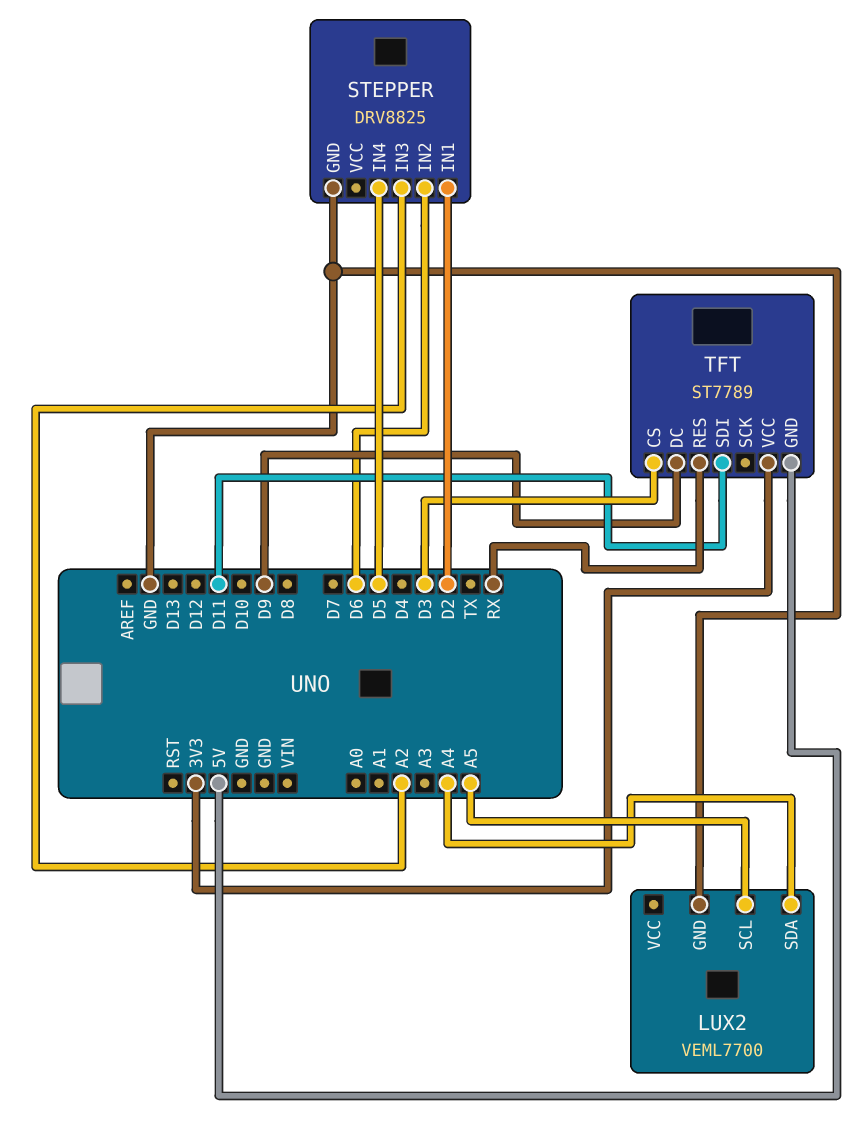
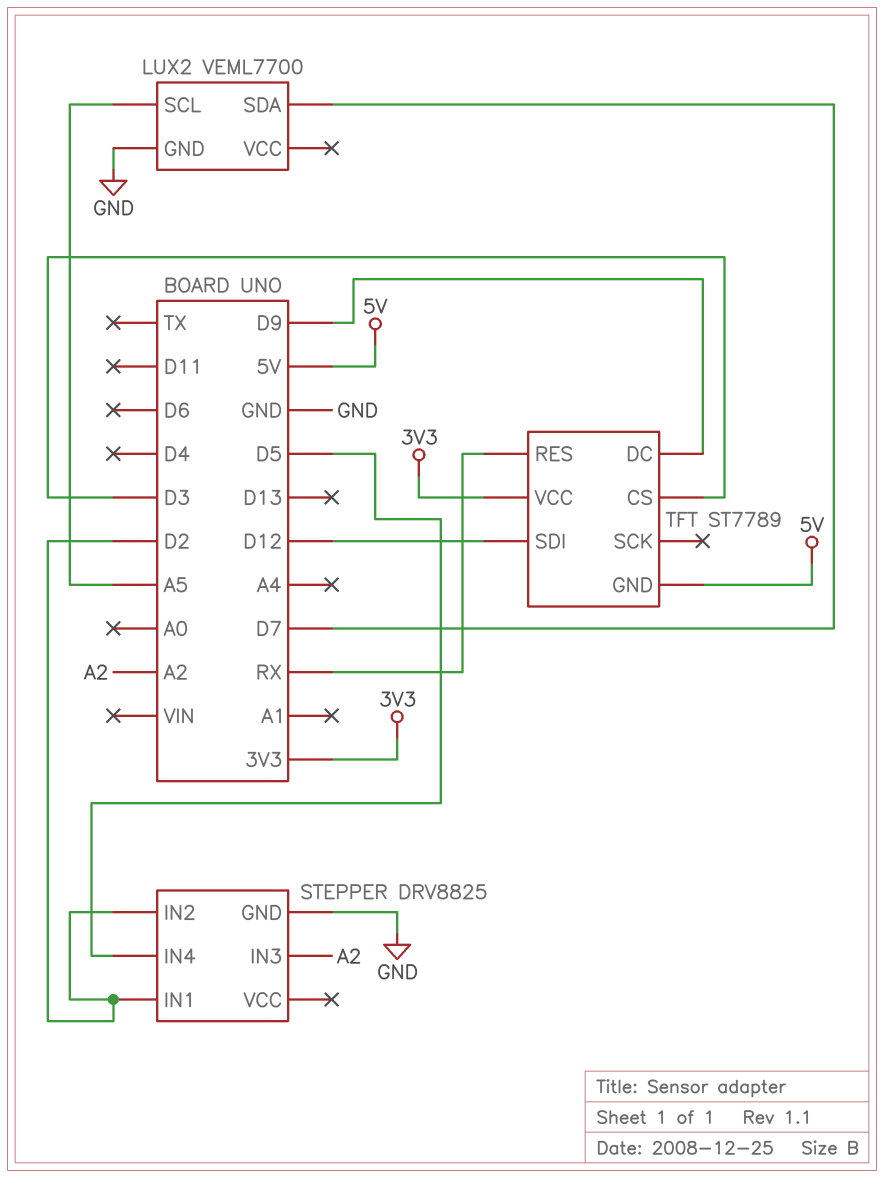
LUX2 pin SDA: A4 -> D7
STEPPER pin IN2: D6 -> D2
TFT pin SDI: D11 -> D12

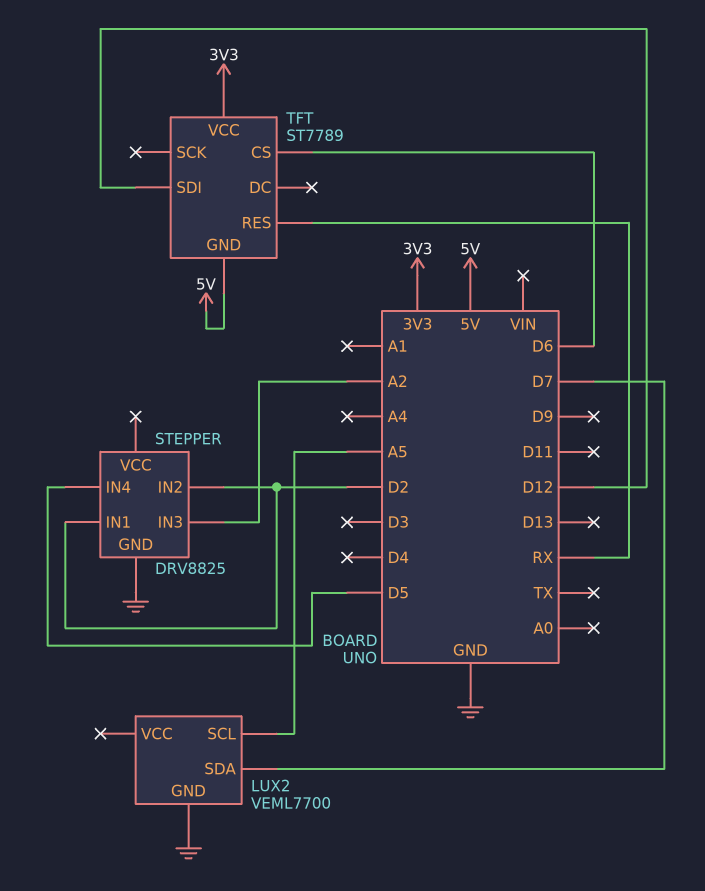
TFT pin CS: D3 -> D6
TFT pin DC: D9 -> none

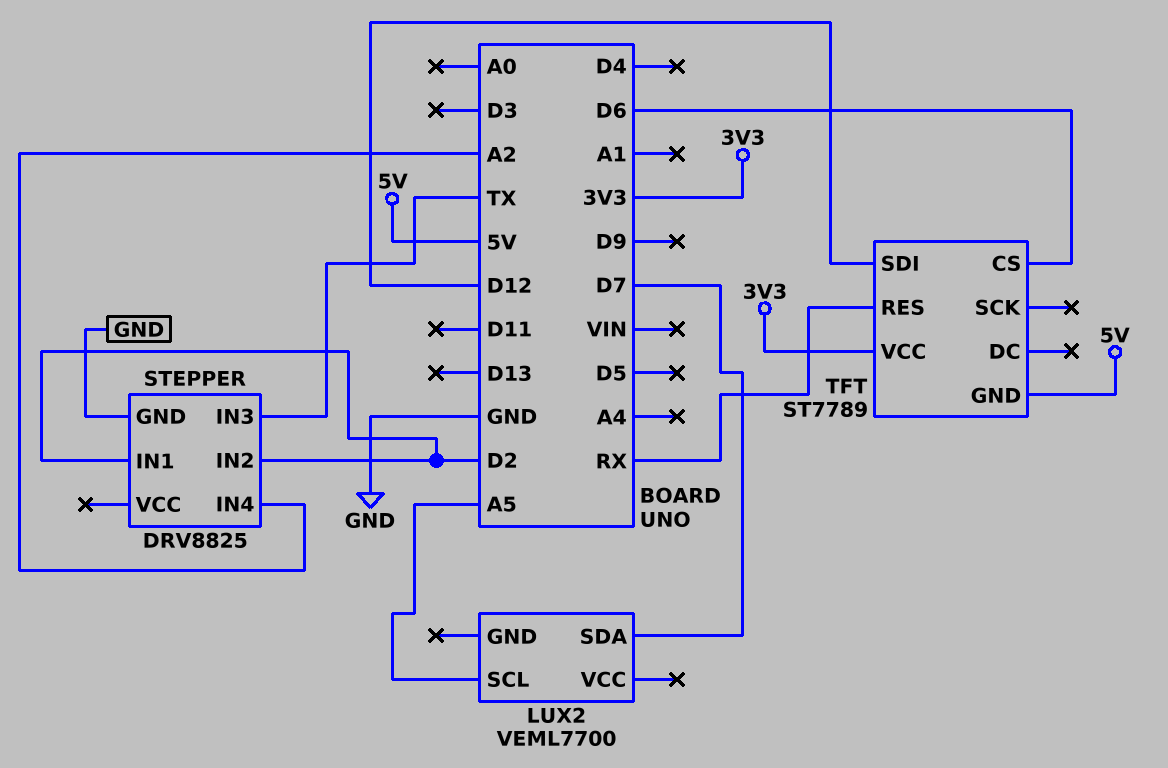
LUX2 pin GND: GND -> none
STEPPER pin IN3: A2 -> TX
STEPPER pin IN4: D5 -> A2

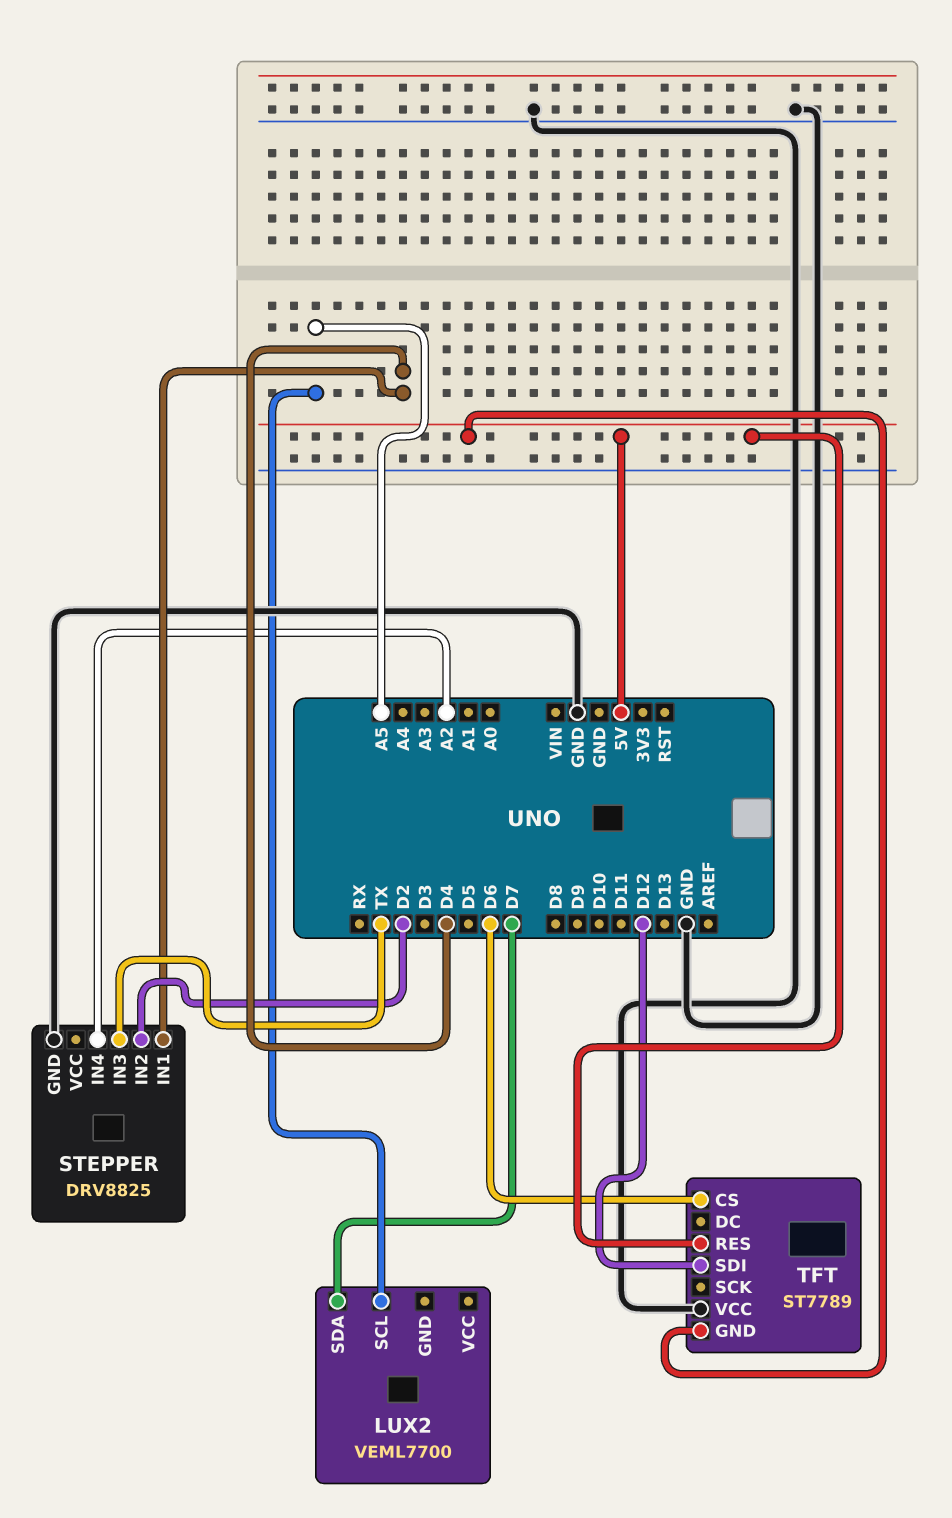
STEPPER pin IN1: D2 -> D4
TFT pin RES: RX -> 5V
TFT pin VCC: 3V3 -> GND

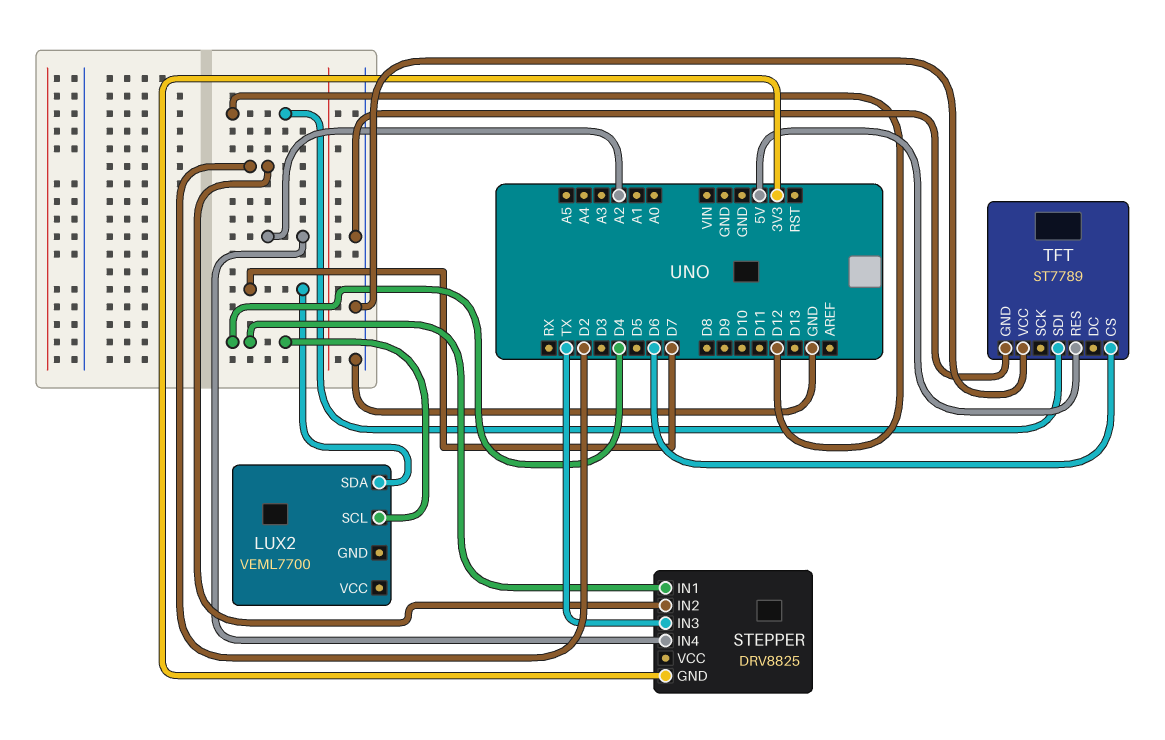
LUX2 pin SCL: A5 -> D4
STEPPER pin GND: GND -> 3V3
TFT pin GND: 5V -> GND

